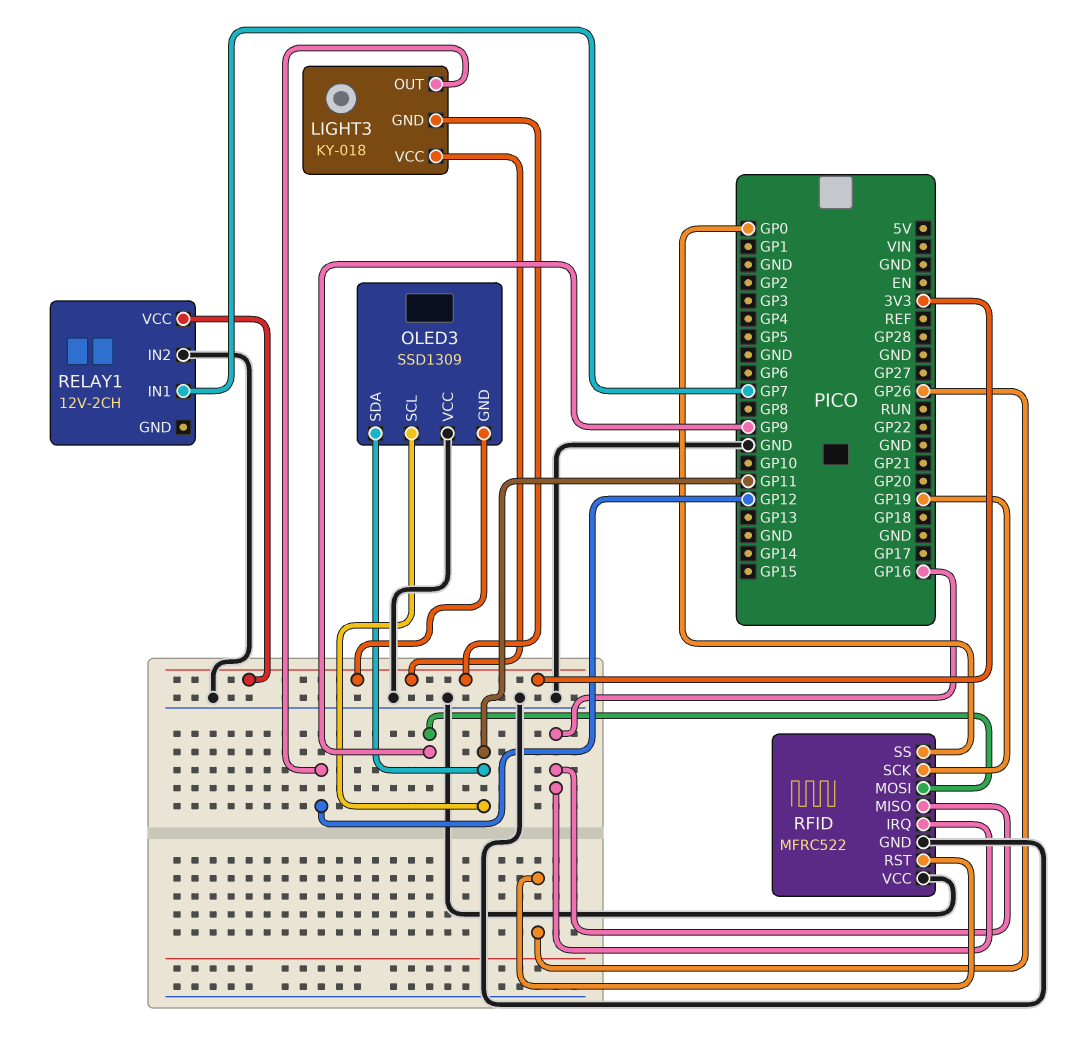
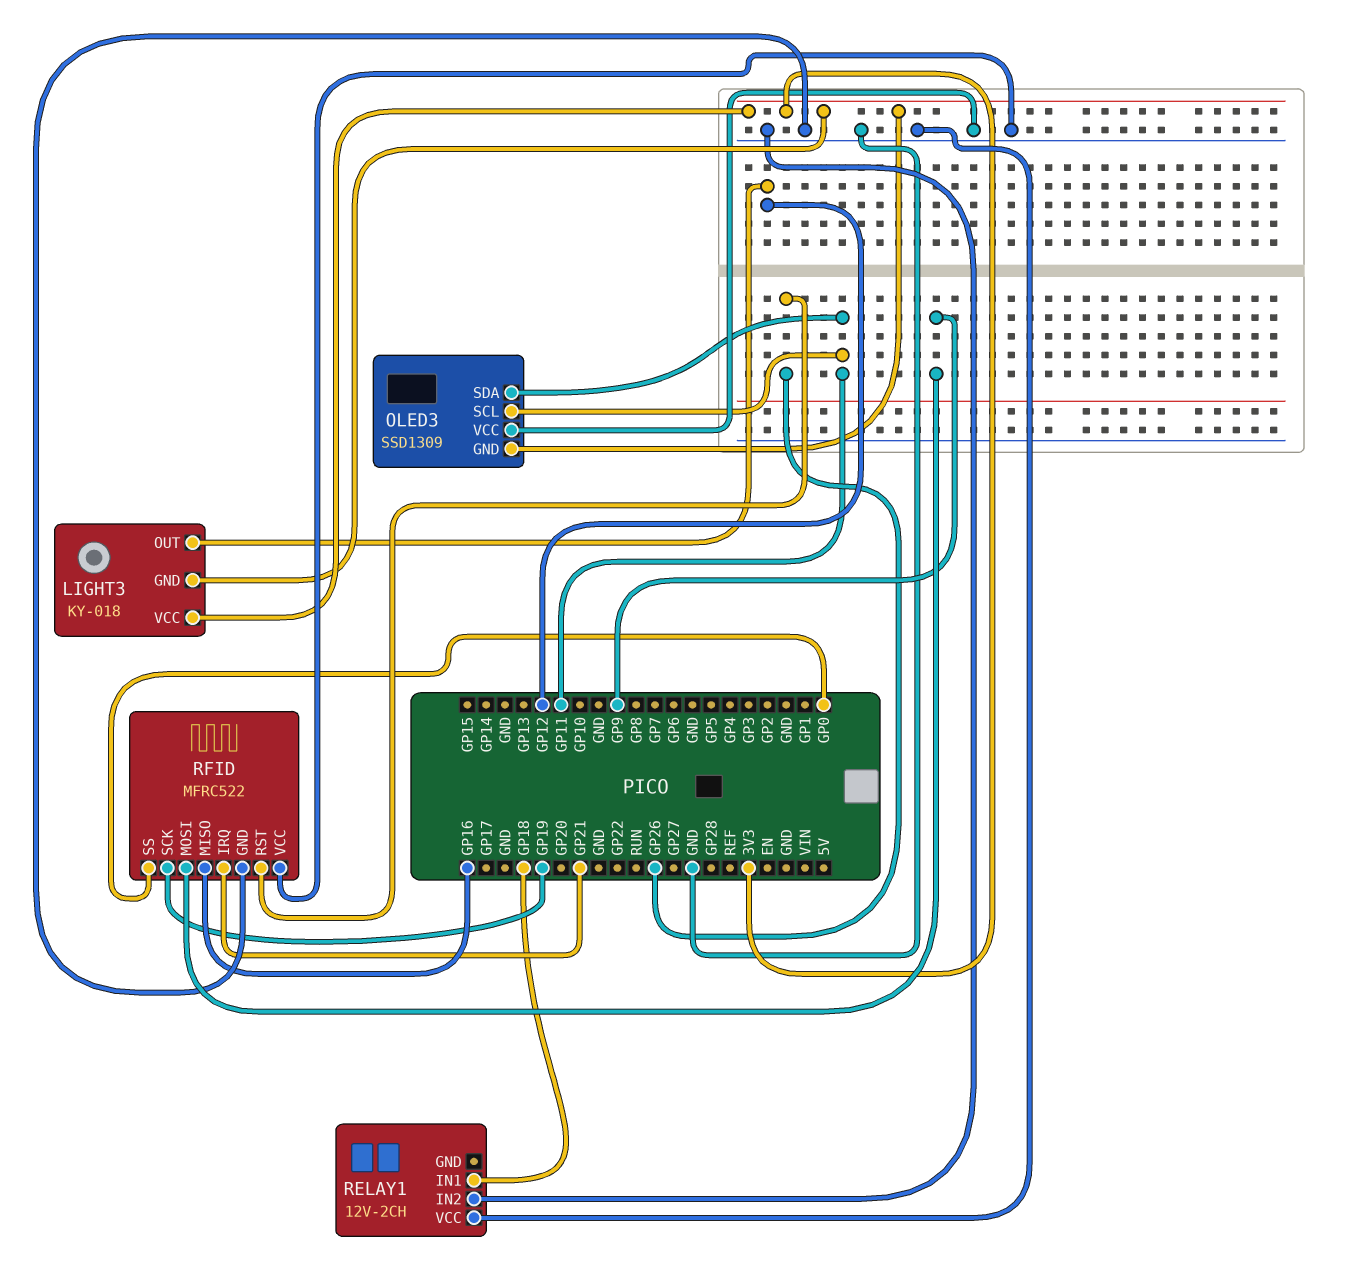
RELAY1 pin IN1: GP7 -> GP18
RELAY1 pin VCC: 3V3 -> GND
RFID pin IRQ: GP16 -> GP21

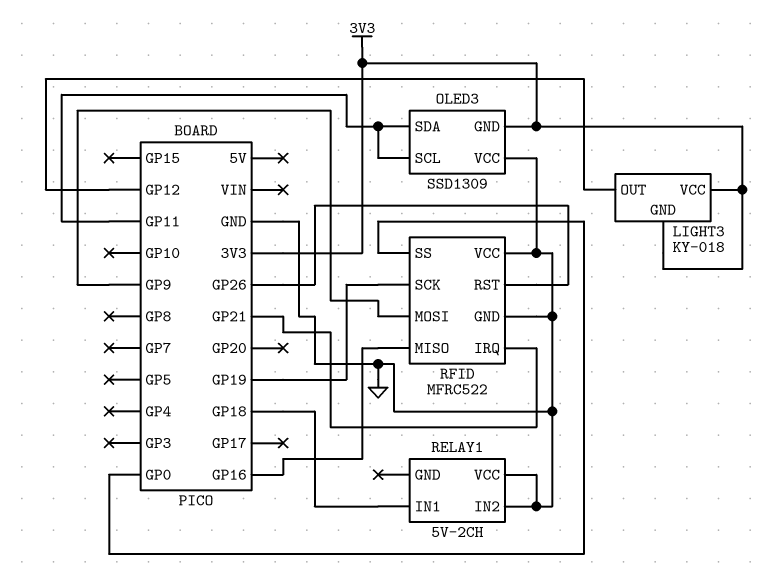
RELAY1: 12V-2CH -> 5V-2CH

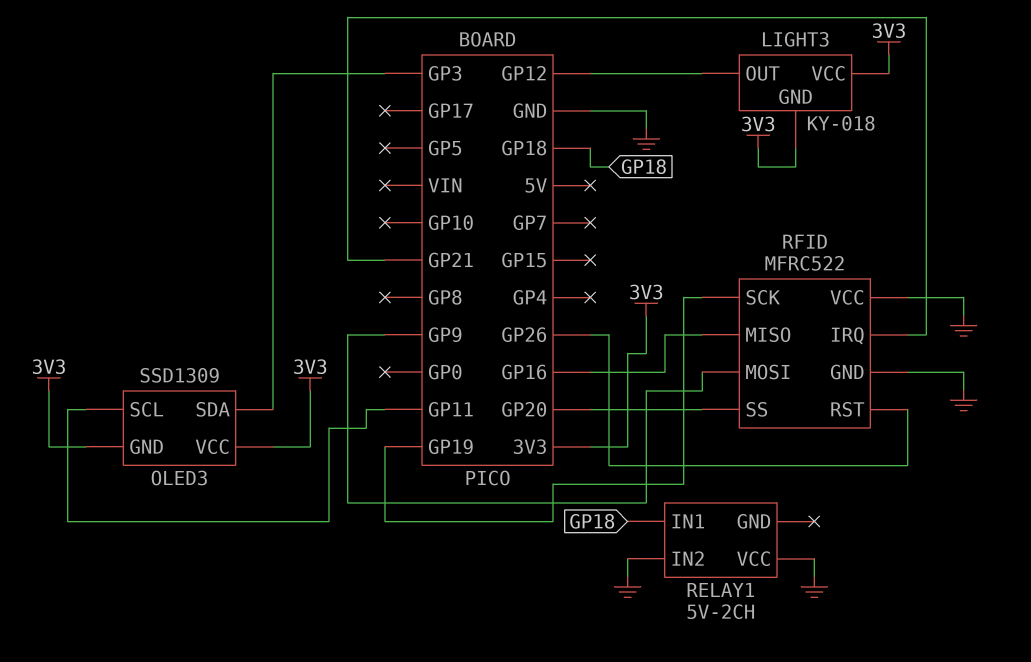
OLED3 pin SDA: GP11 -> GP3
OLED3 pin VCC: GND -> 3V3
RFID pin SS: GP0 -> GP20

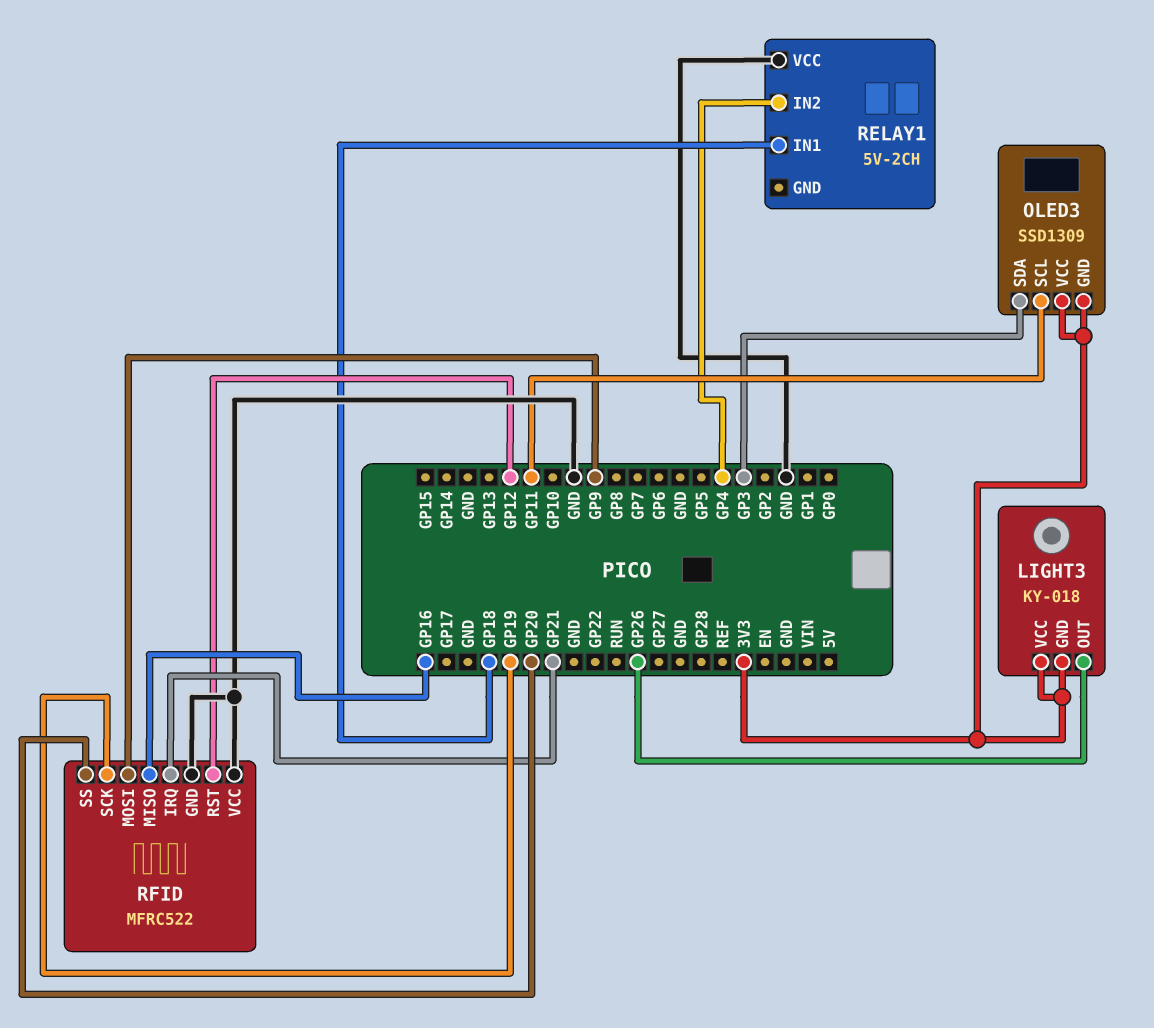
LIGHT3 pin OUT: GP12 -> GP26
RELAY1 pin IN2: GND -> GP4
RFID pin RST: GP26 -> GP12

